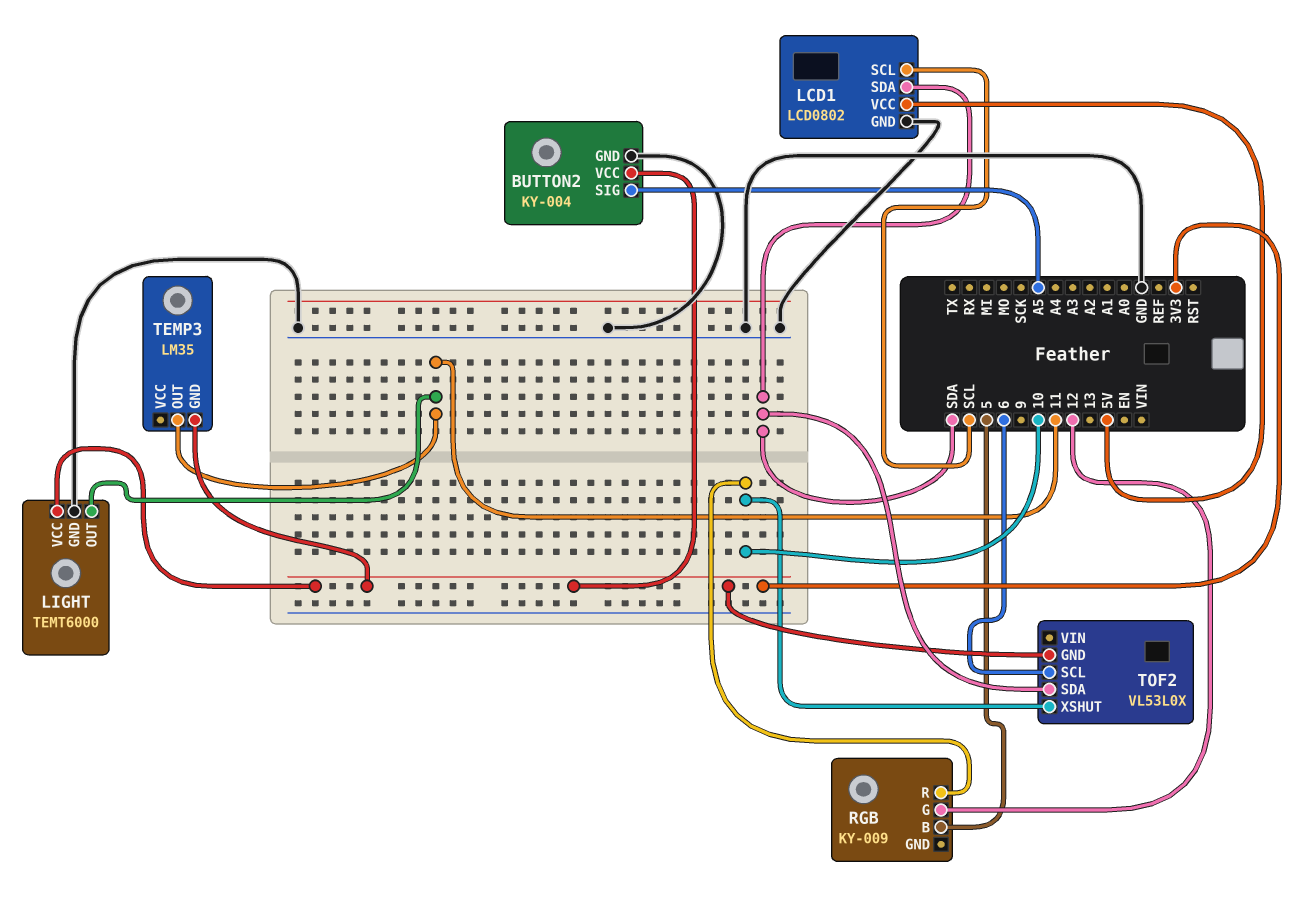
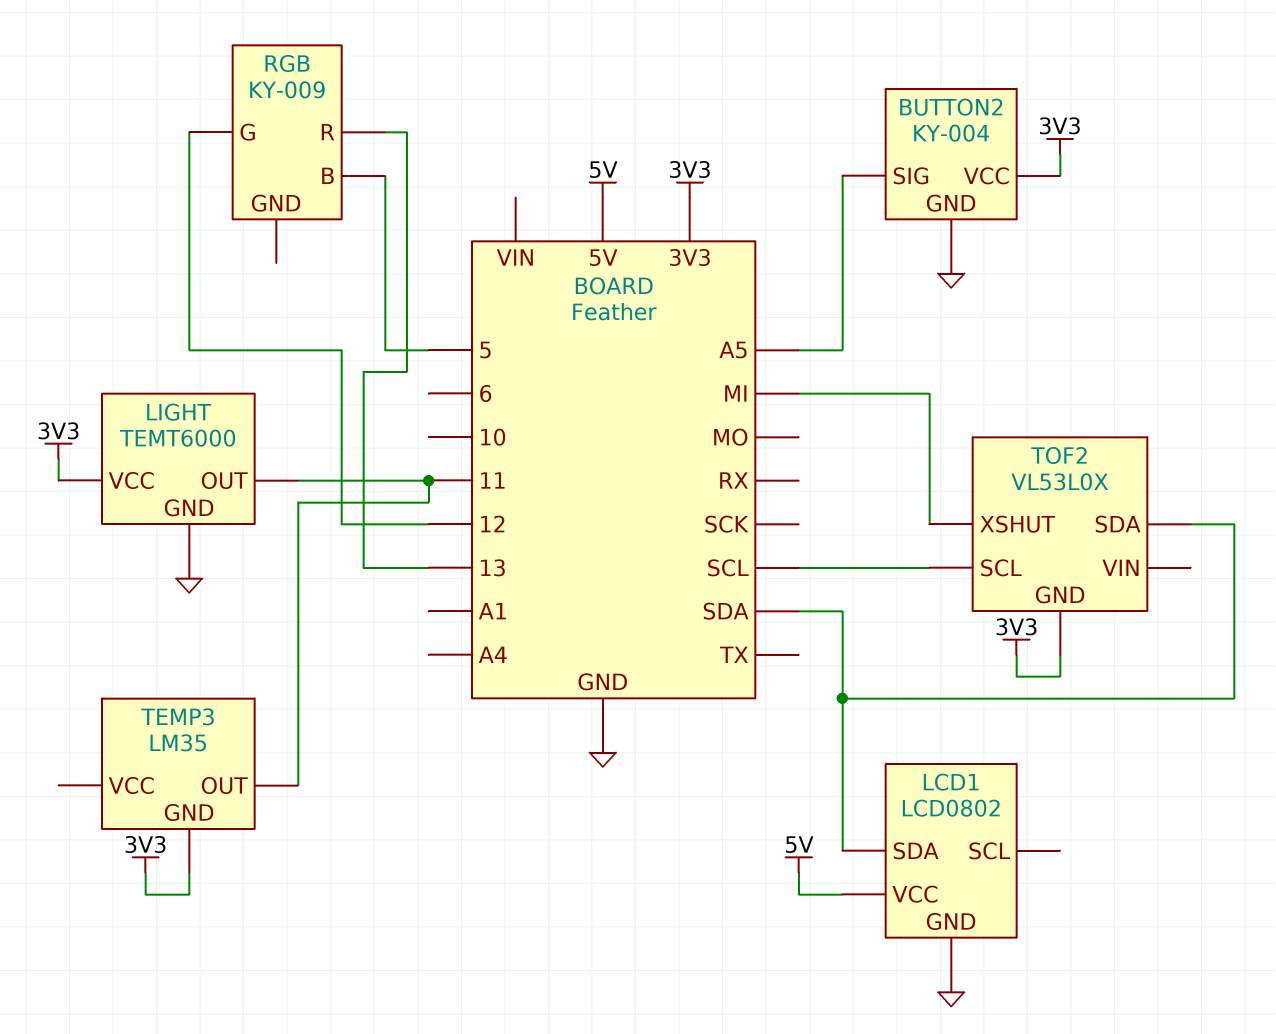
LCD1 pin SCL: SCL -> none
RGB pin R: 10 -> 13
TOF2 pin SCL: 6 -> SCL
TOF2 pin XSHUT: 10 -> MI

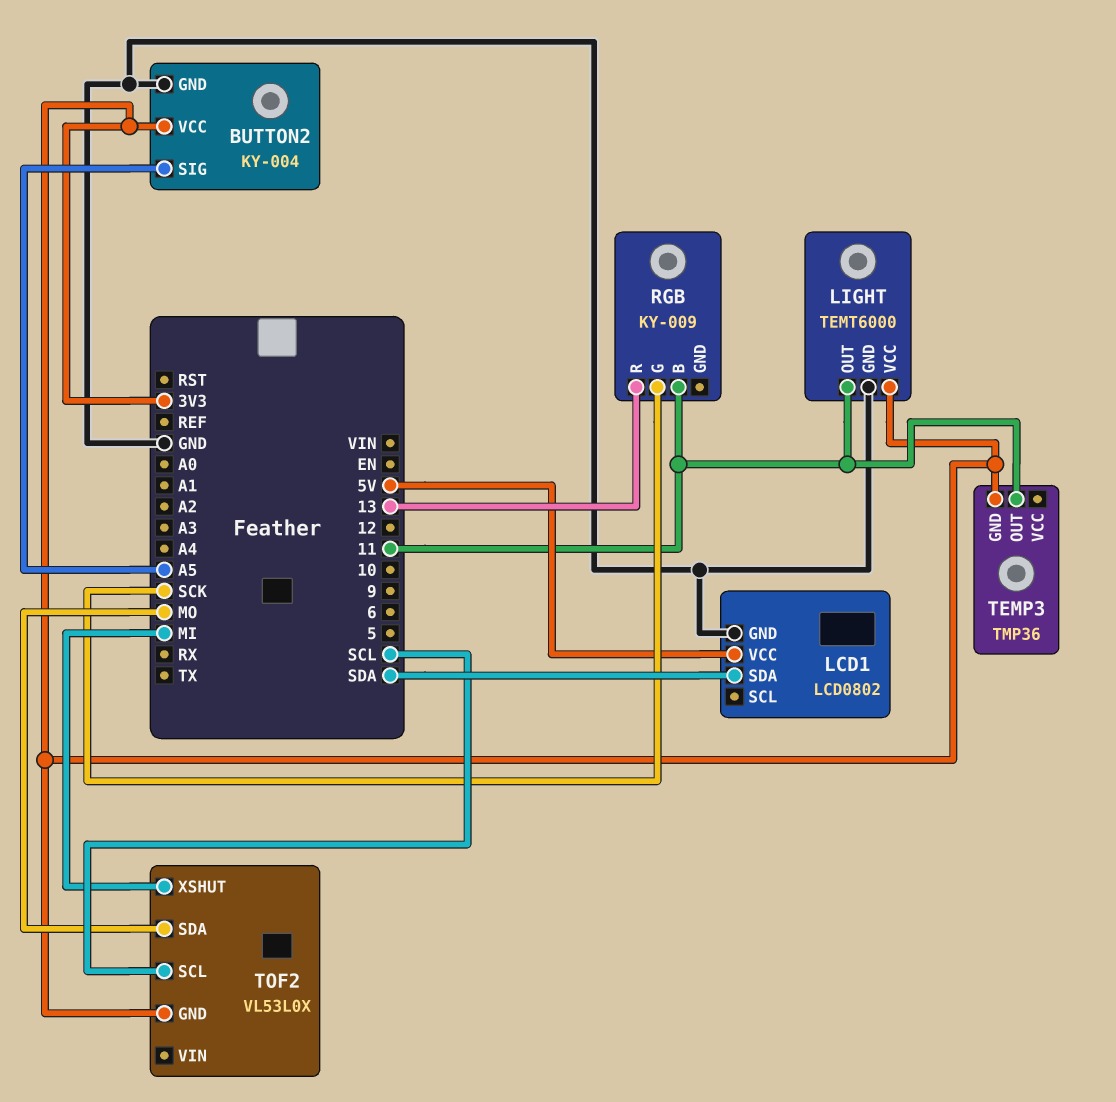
RGB pin B: 5 -> 11
RGB pin G: 12 -> SCK
TEMP3: LM35 -> TMP36
TOF2 pin SDA: SDA -> MO

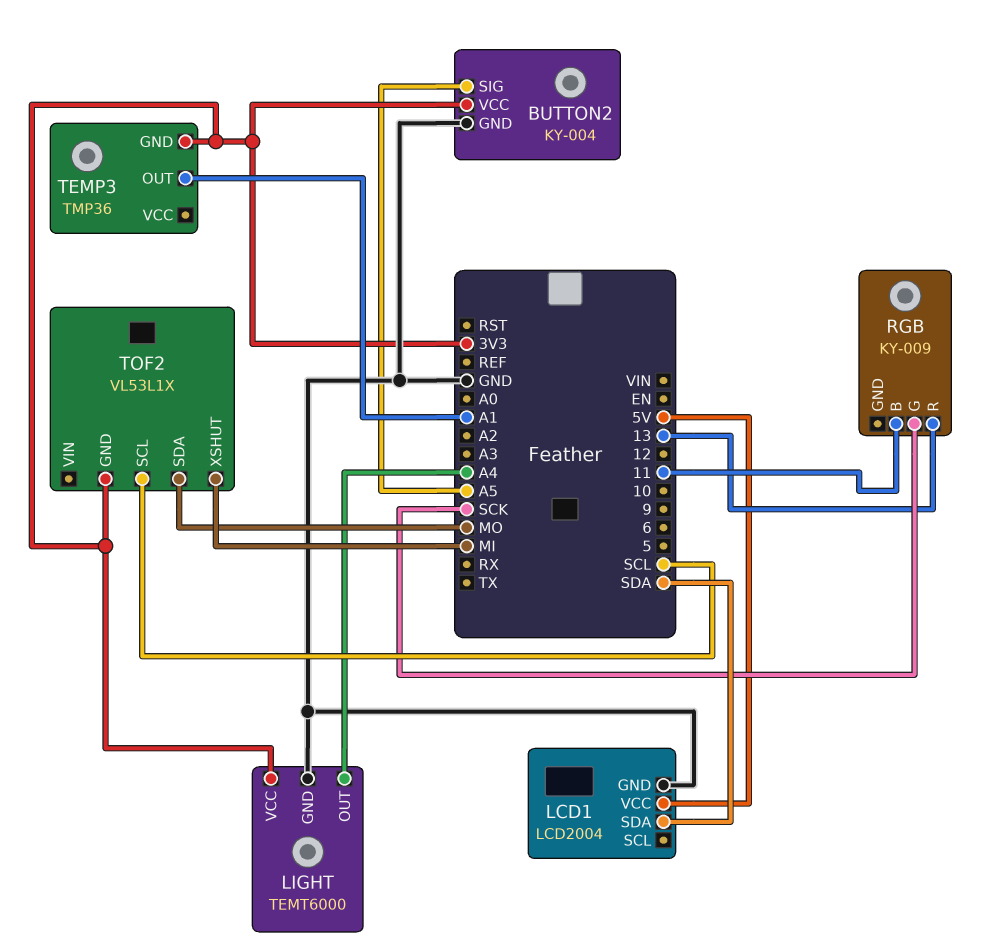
LCD1: LCD0802 -> LCD2004
LIGHT pin OUT: 11 -> A4
TEMP3 pin OUT: 11 -> A1
TOF2: VL53L0X -> VL53L1X

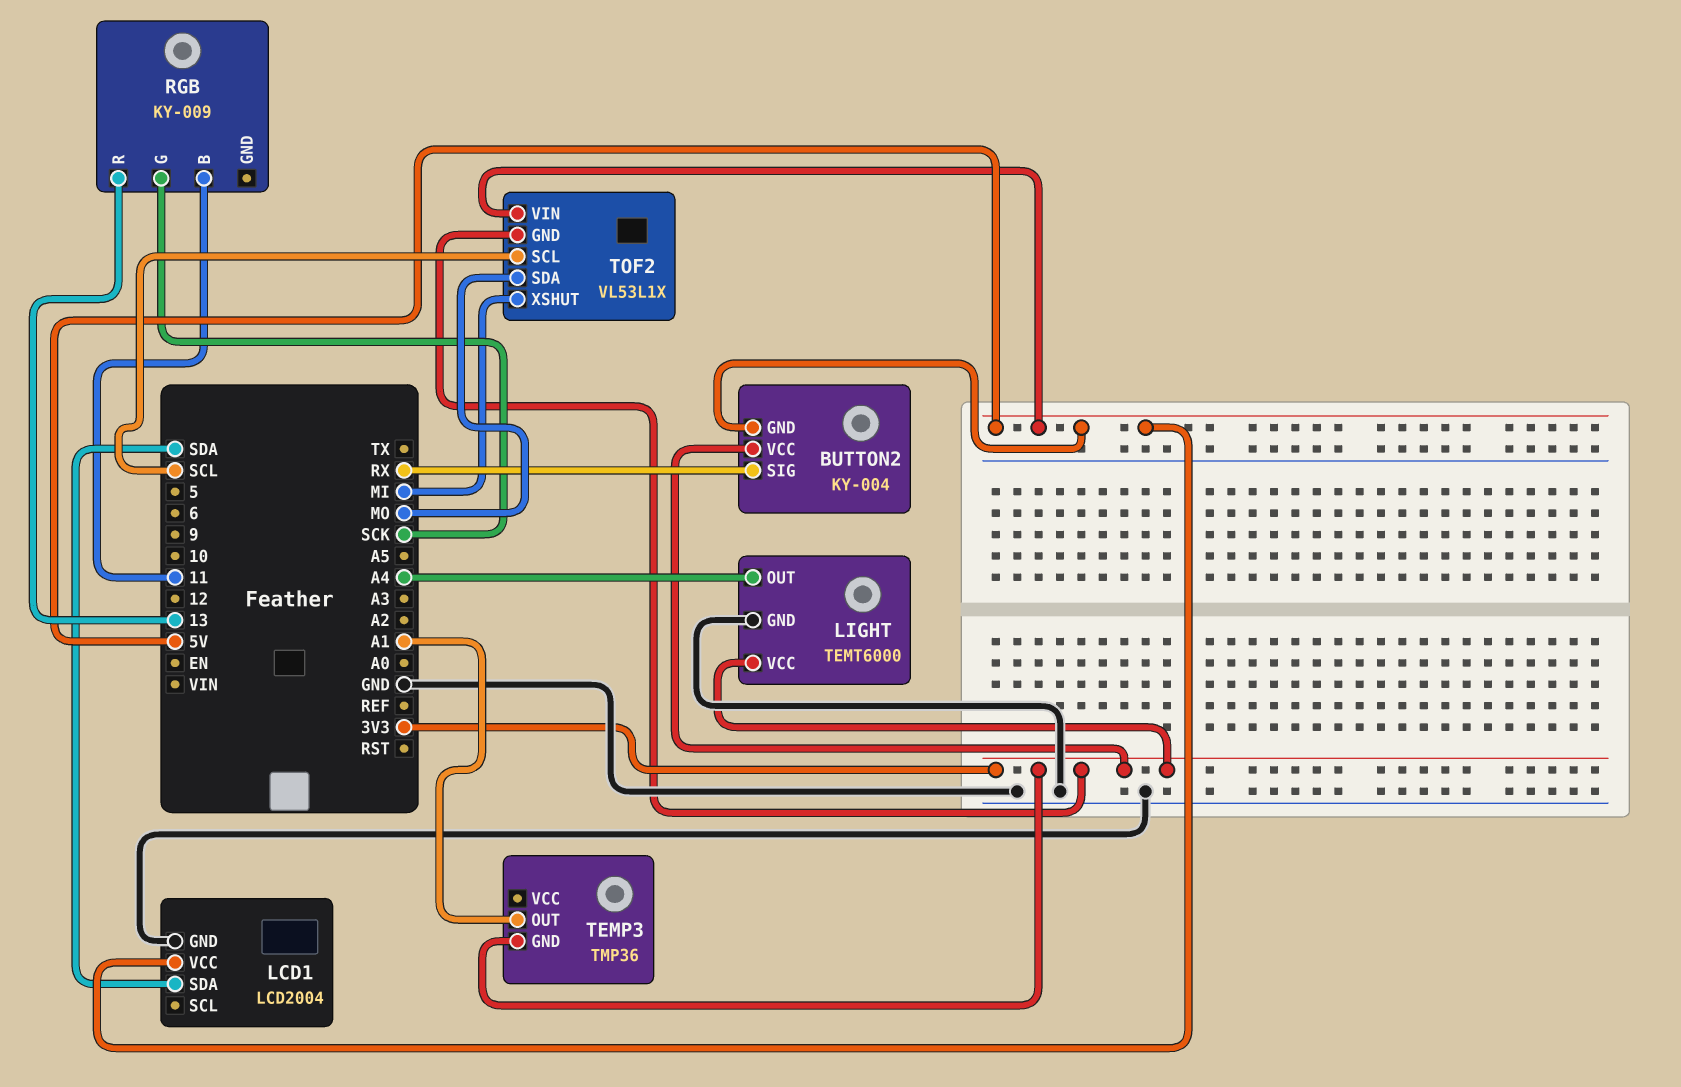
BUTTON2 pin GND: GND -> 5V
BUTTON2 pin SIG: A5 -> RX
TOF2 pin VIN: none -> 5V

